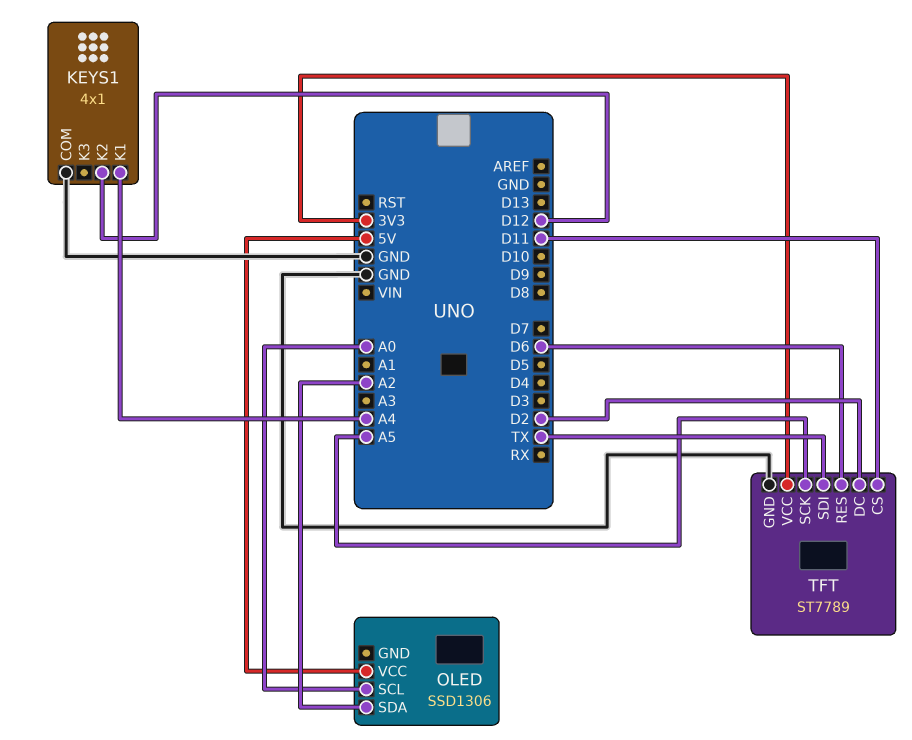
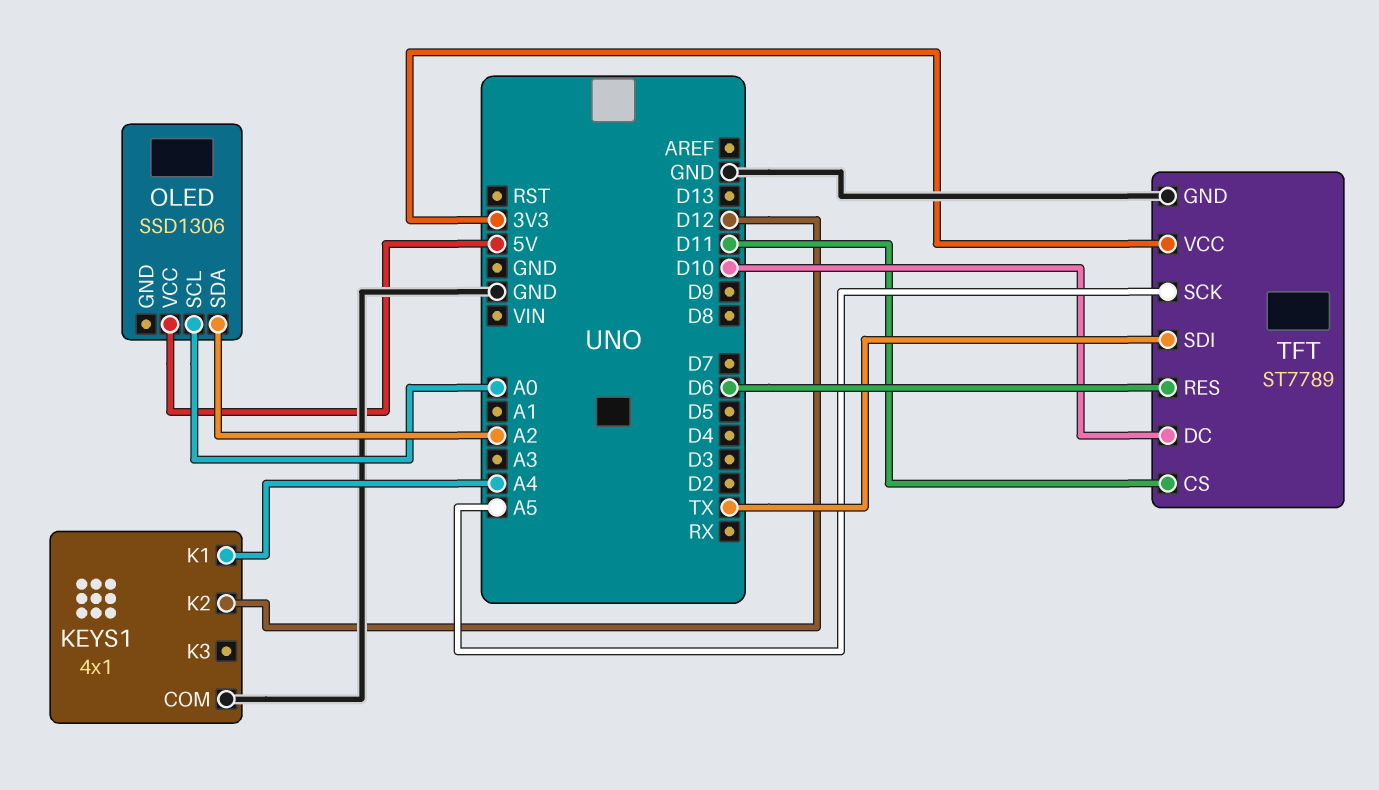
TFT pin DC: D2 -> D10

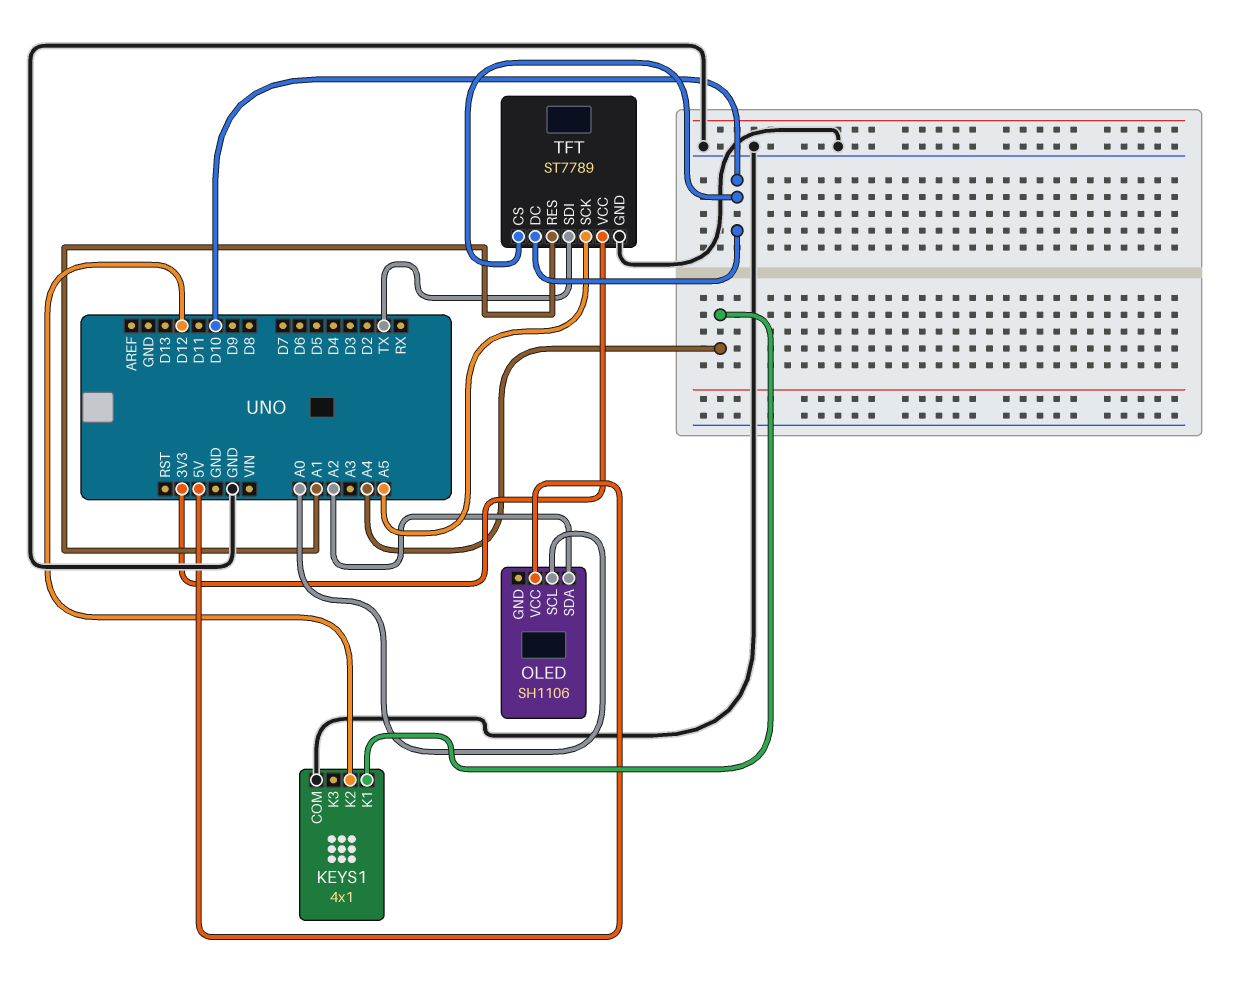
OLED: SSD1306 -> SH1106
TFT pin CS: D11 -> D10
TFT pin RES: D6 -> A1

